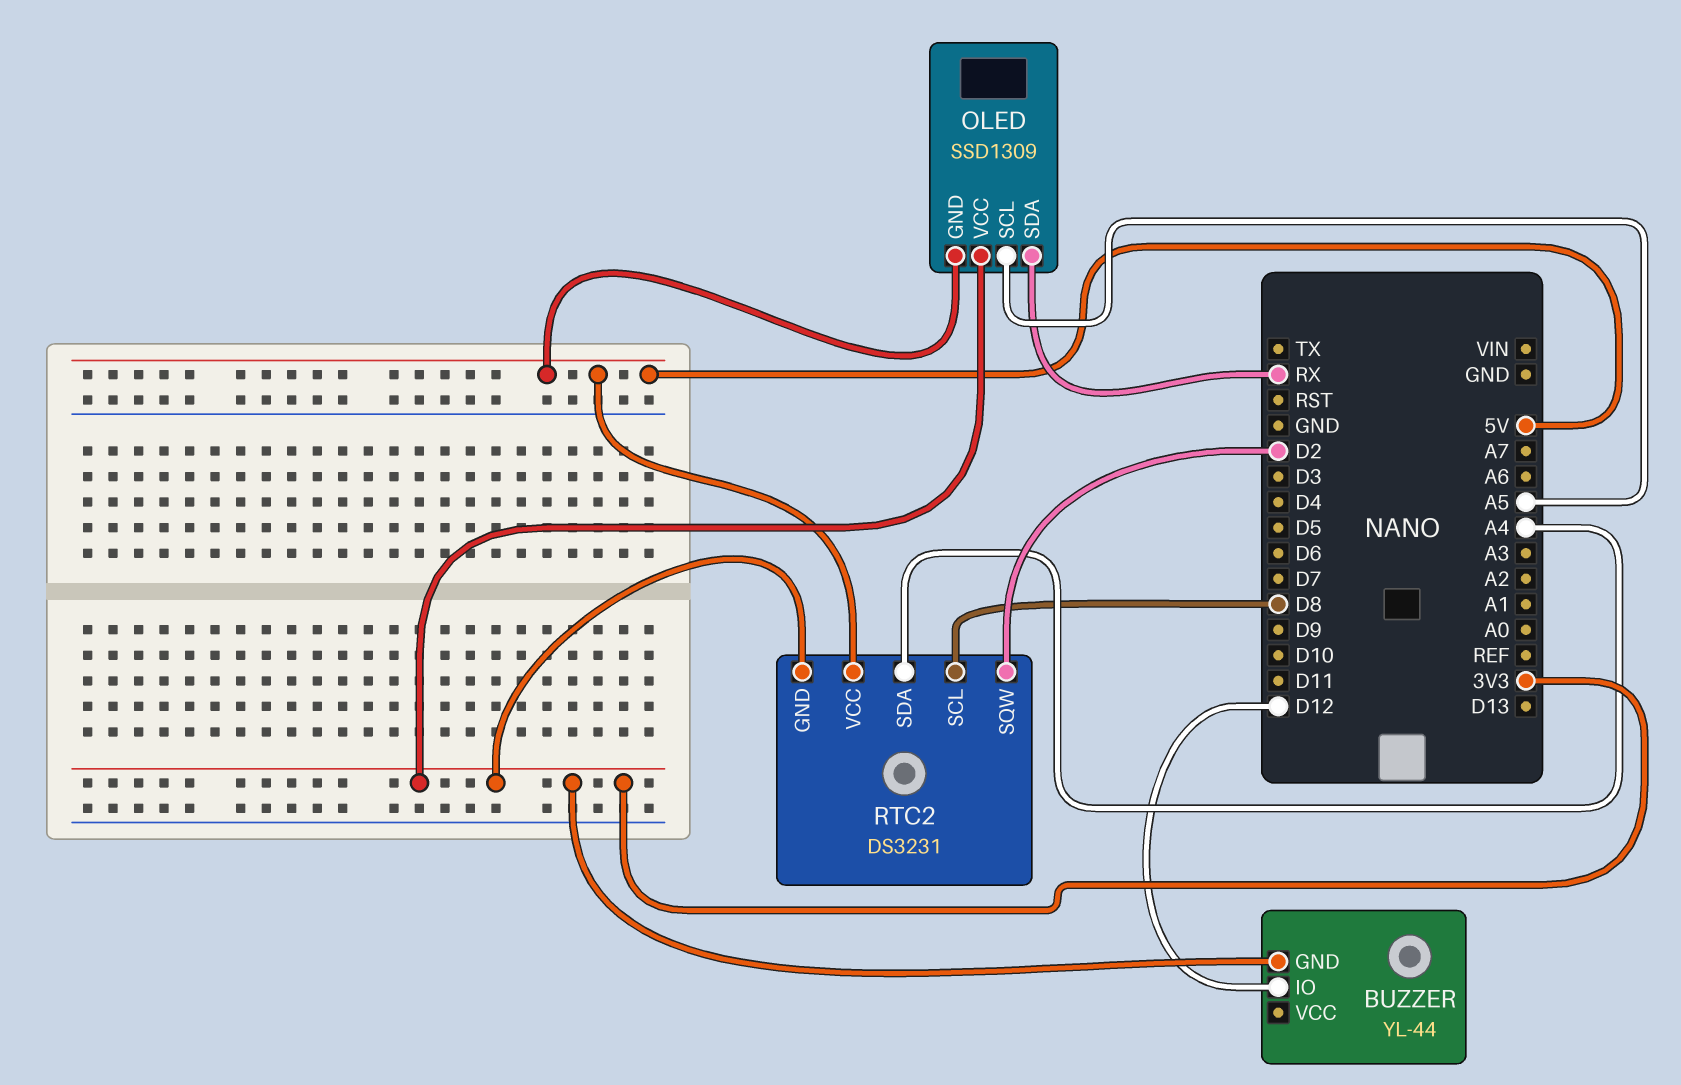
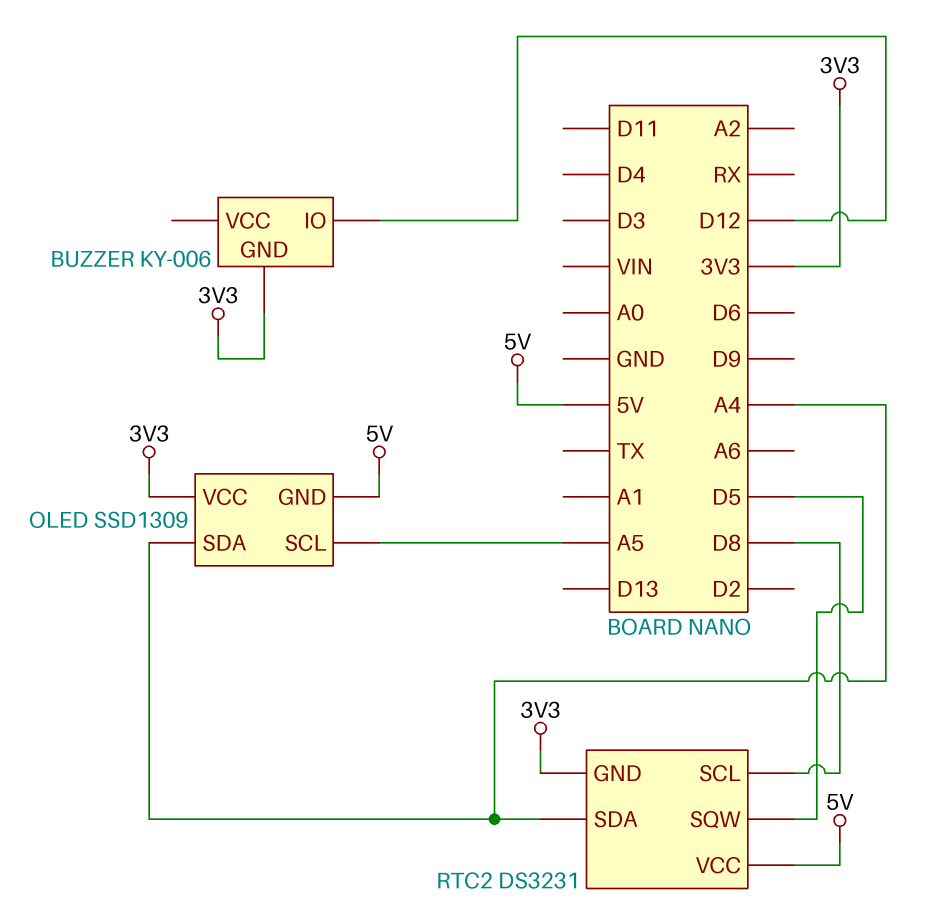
BUZZER: YL-44 -> KY-006
OLED pin SDA: RX -> A4
RTC2 pin SQW: D2 -> D5

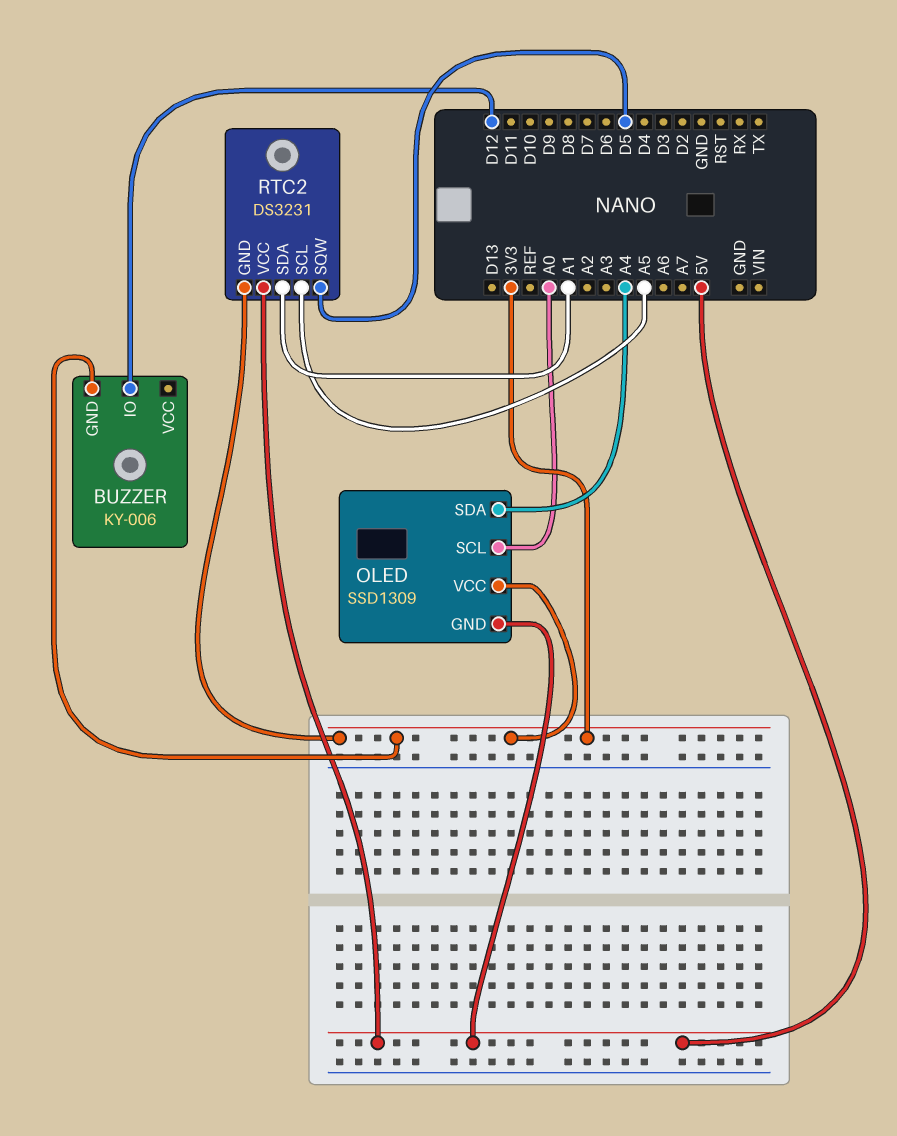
OLED pin SCL: A5 -> A0
RTC2 pin SCL: D8 -> A5
RTC2 pin SDA: A4 -> A1

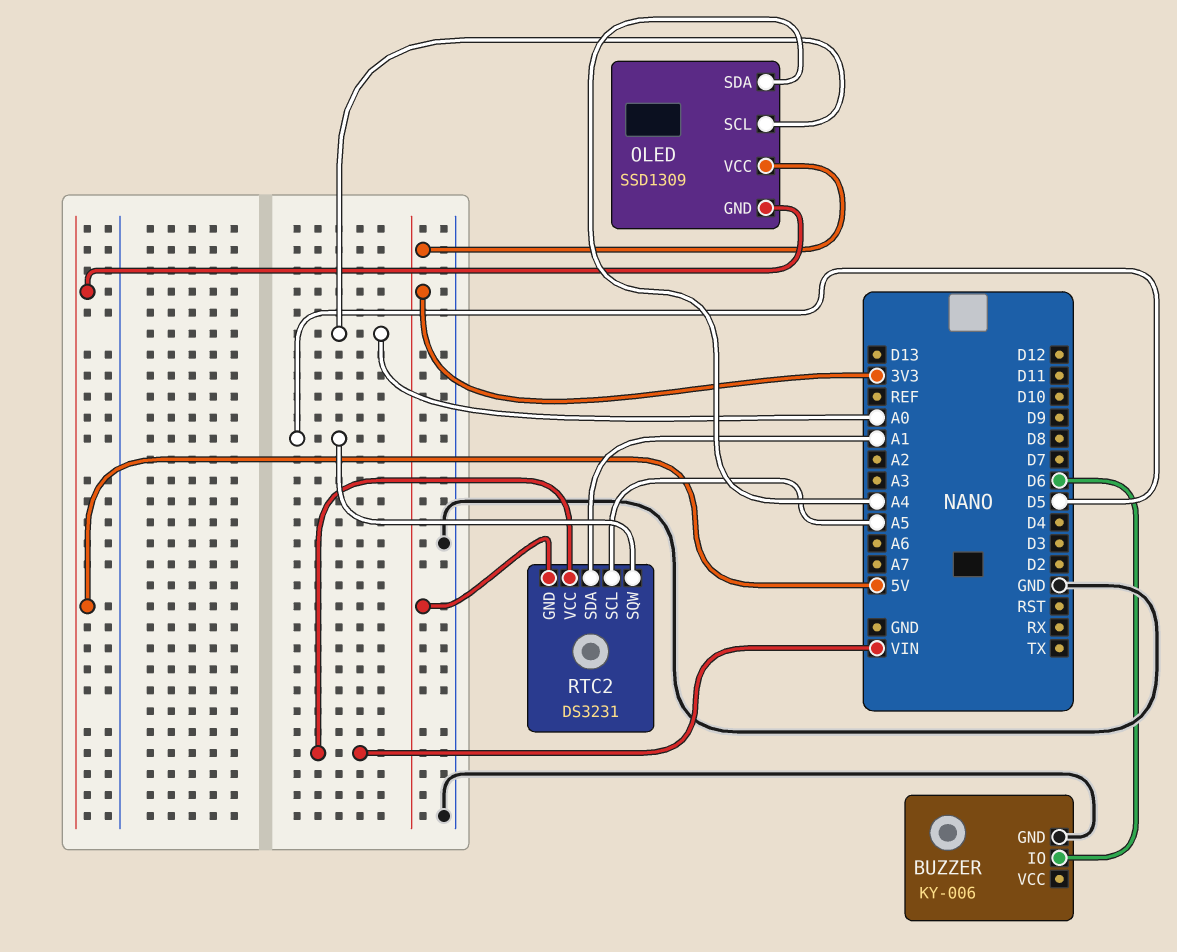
BUZZER pin GND: 3V3 -> GND
BUZZER pin IO: D12 -> D6
RTC2 pin VCC: 5V -> VIN

